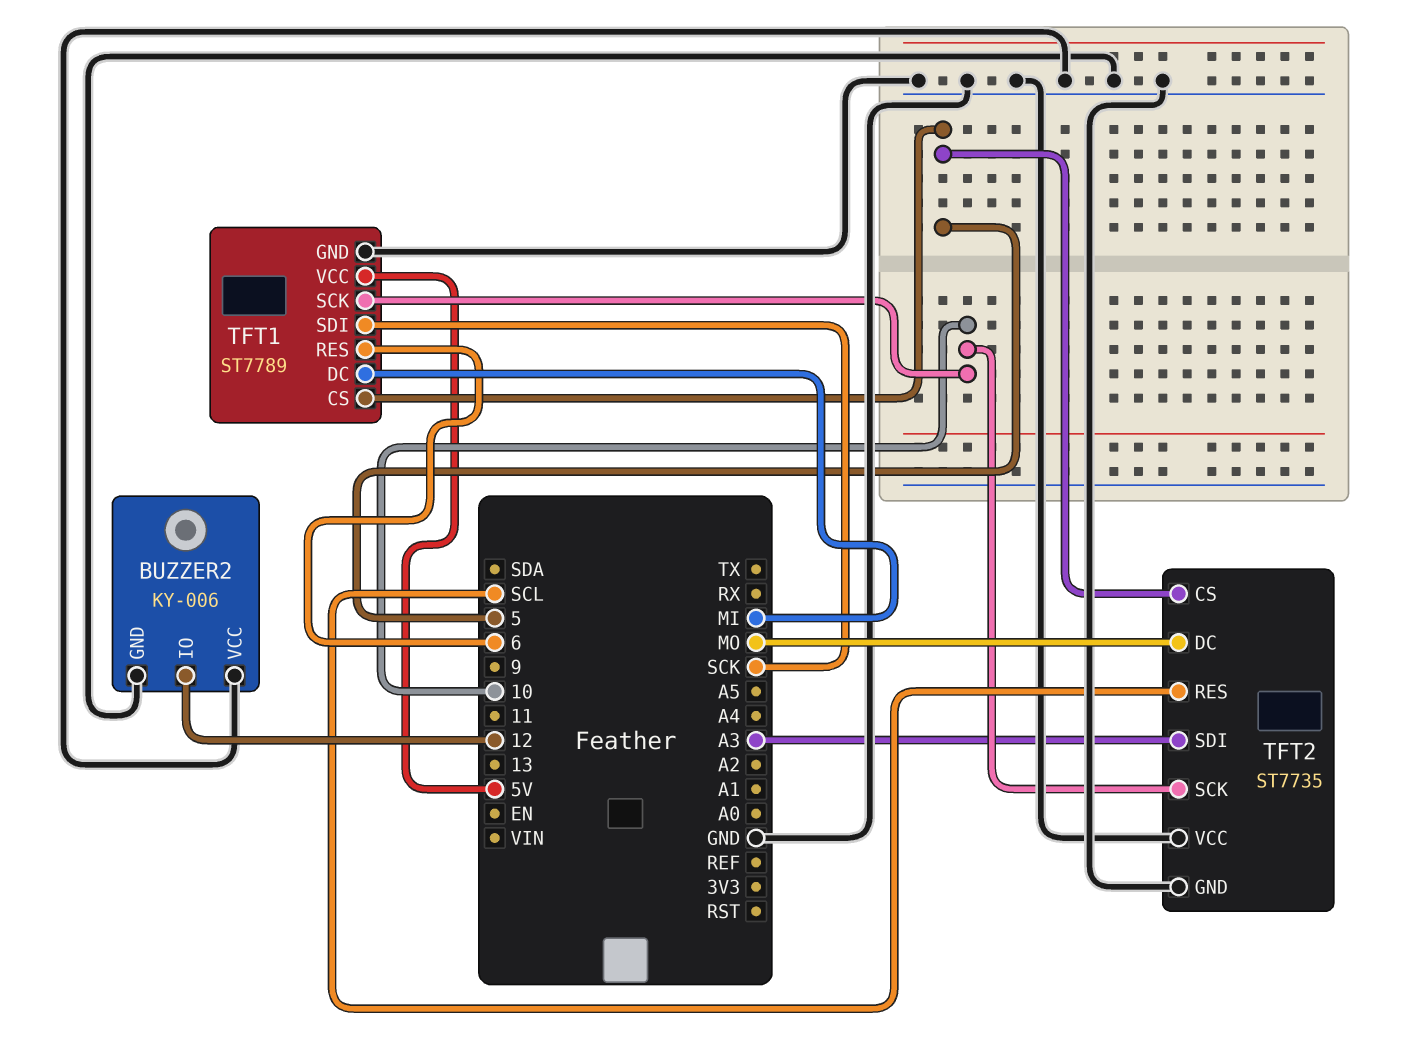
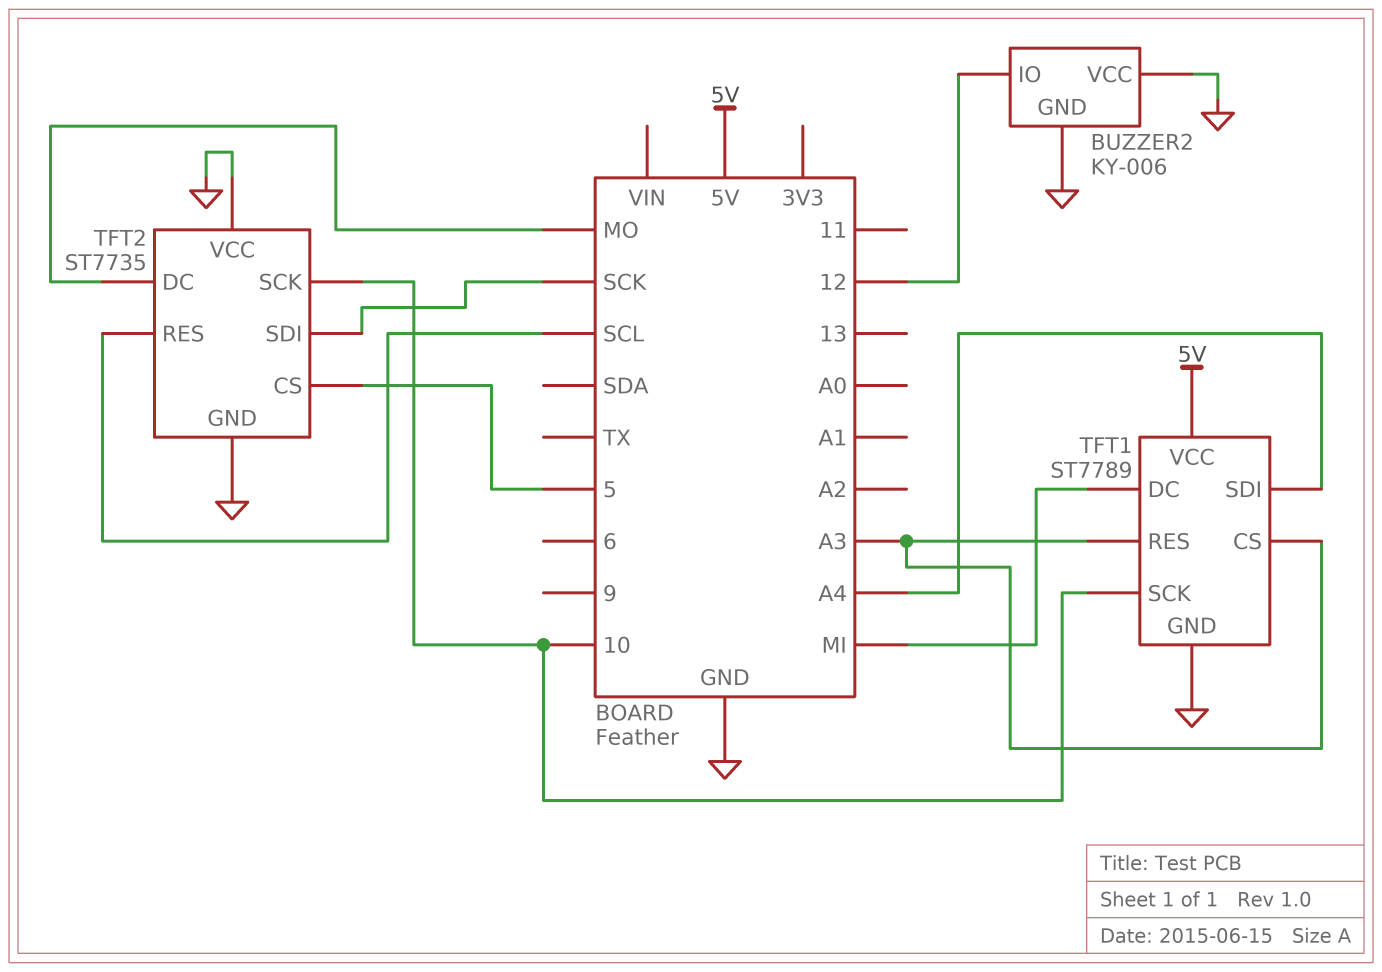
TFT1 pin CS: 5 -> A3
TFT1 pin RES: 6 -> A3
TFT1 pin SDI: SCK -> A4
TFT2 pin SDI: A3 -> SCK

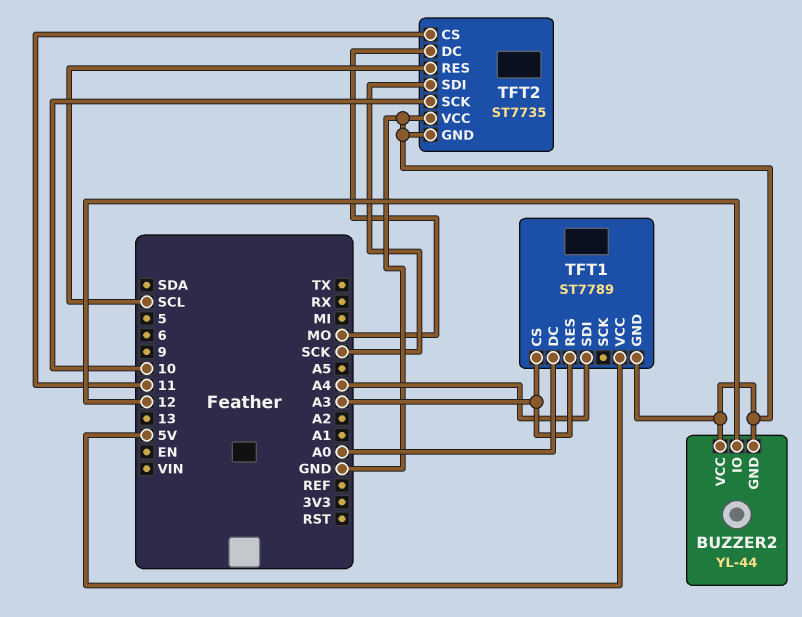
BUZZER2: KY-006 -> YL-44
TFT1 pin DC: MI -> A0
TFT1 pin SCK: 10 -> none
TFT2 pin CS: 5 -> 11

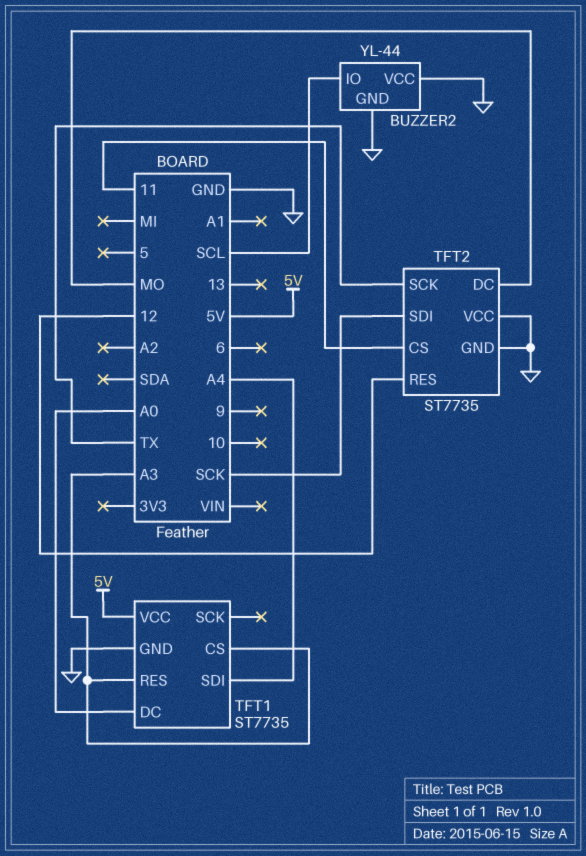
BUZZER2 pin IO: 12 -> SCL
TFT1: ST7789 -> ST7735
TFT2 pin RES: SCL -> 12
TFT2 pin SCK: 10 -> TX

